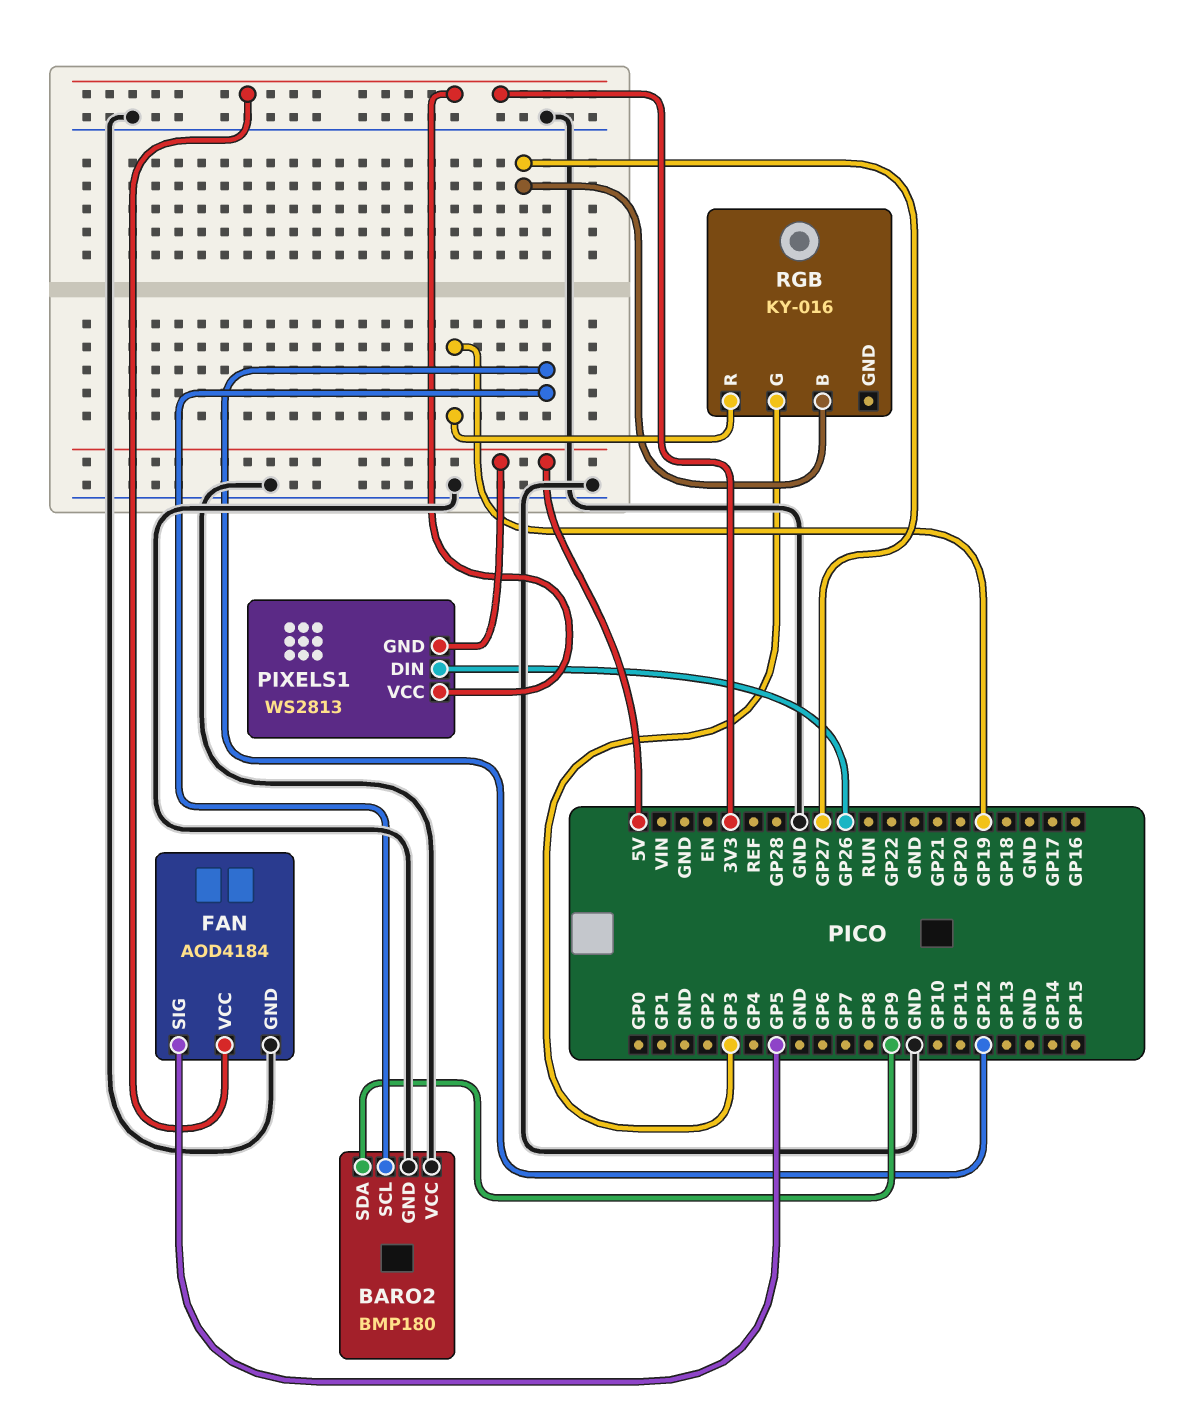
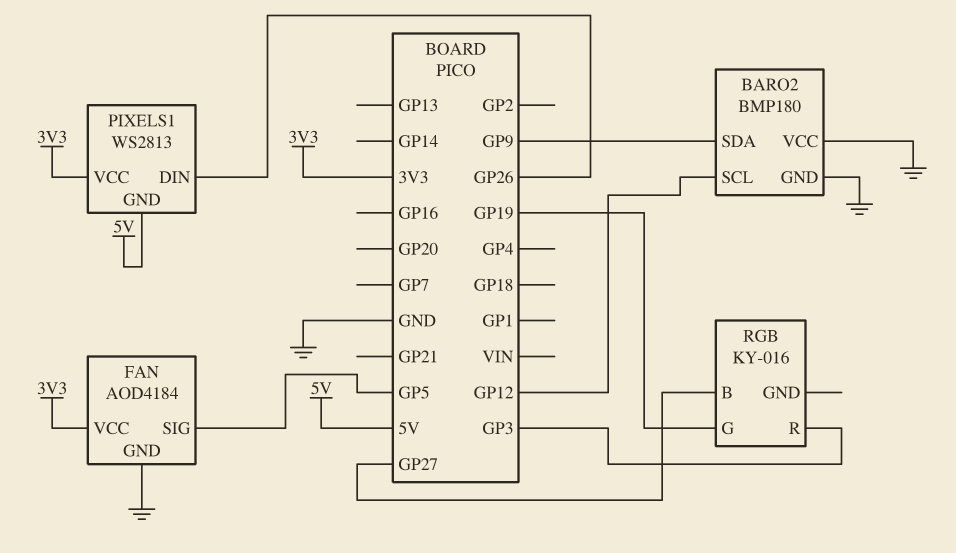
RGB pin G: GP3 -> GP19
RGB pin R: GP19 -> GP3

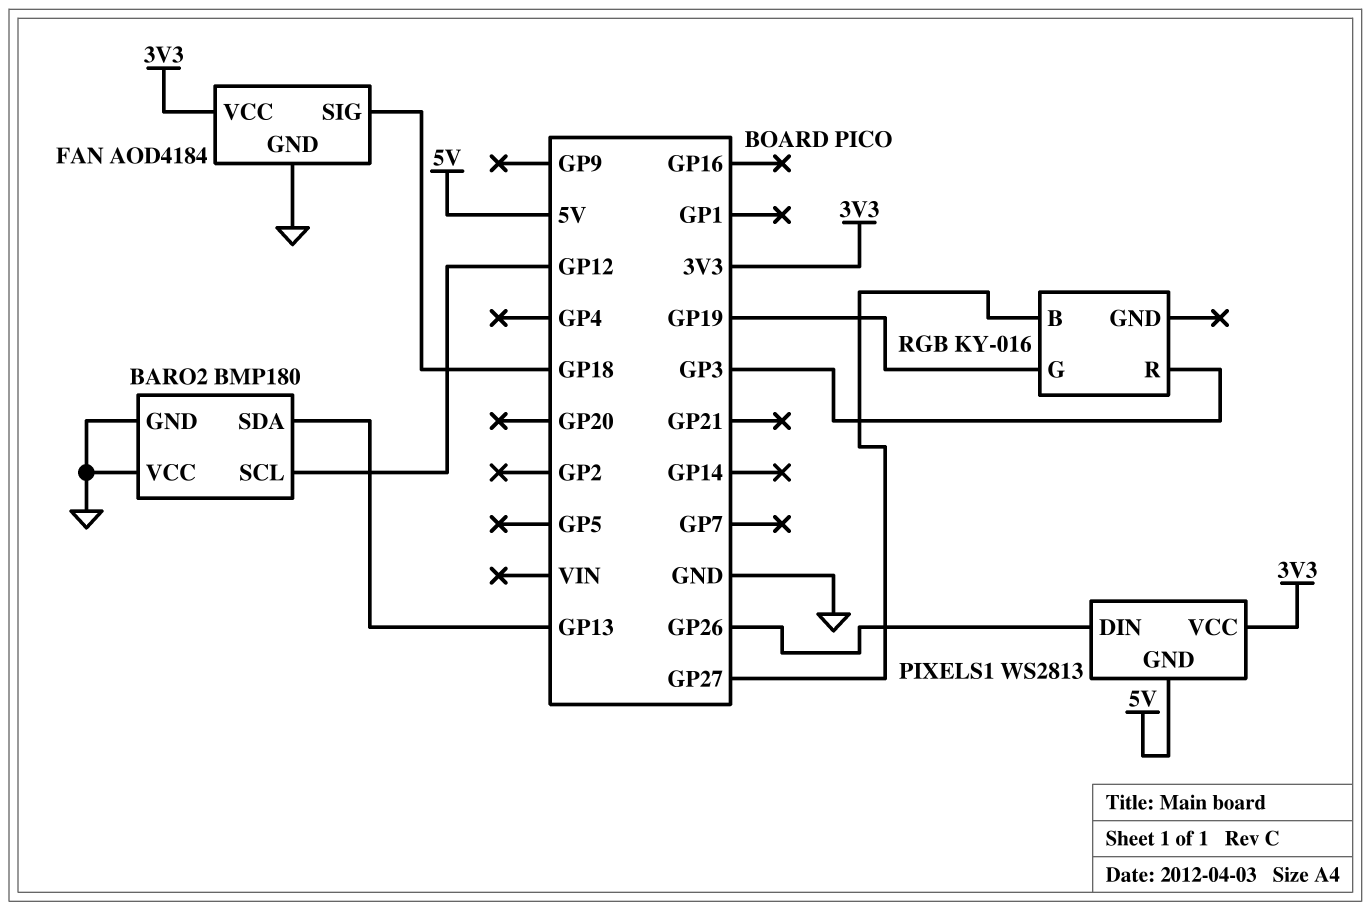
BARO2 pin SDA: GP9 -> GP13
FAN pin SIG: GP5 -> GP18

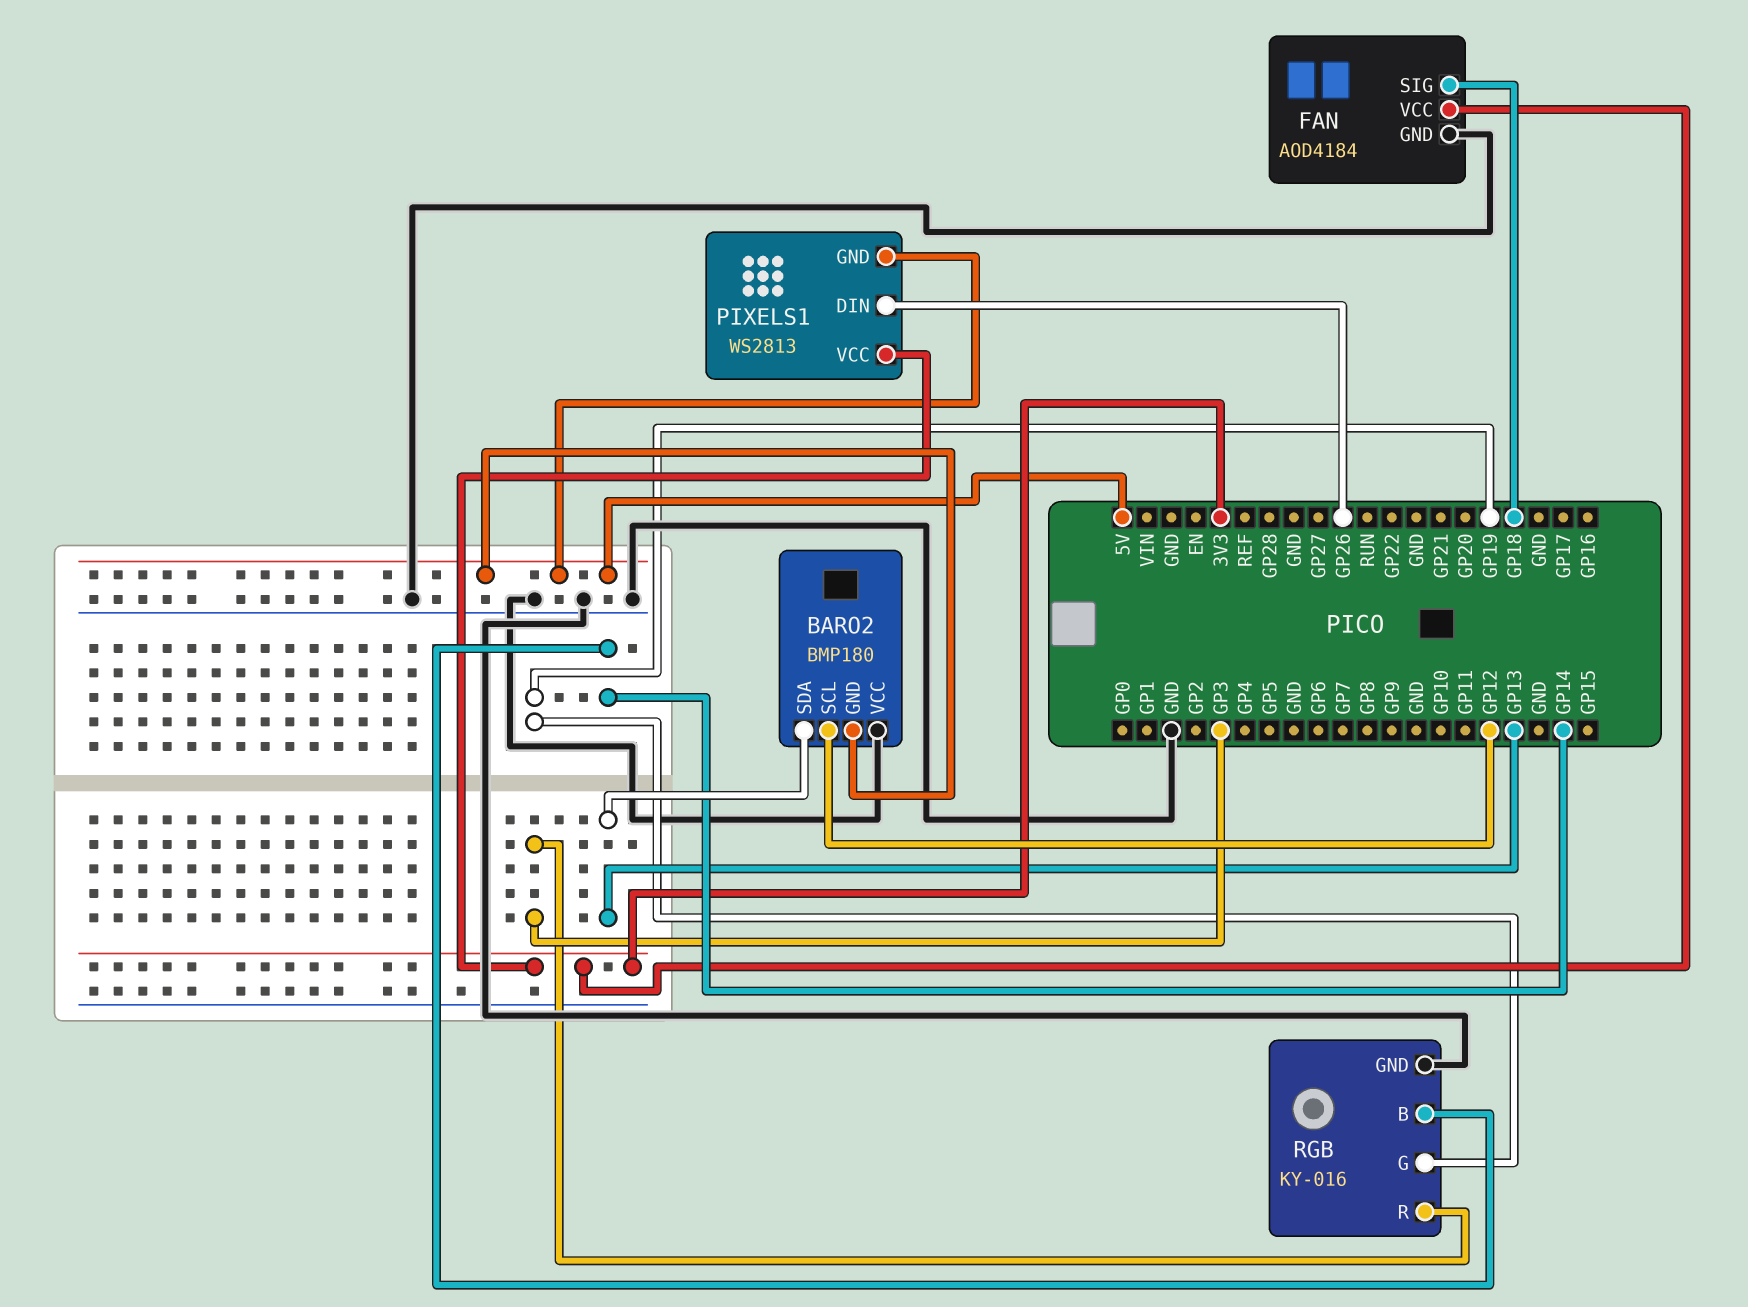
BARO2 pin GND: GND -> 5V
RGB pin B: GP27 -> GP14
RGB pin GND: none -> GND

